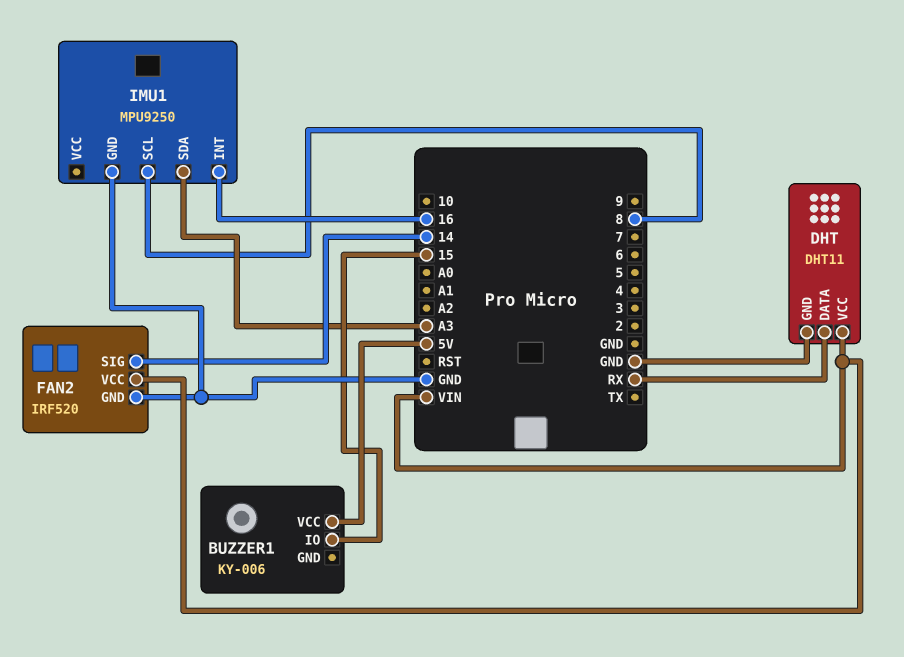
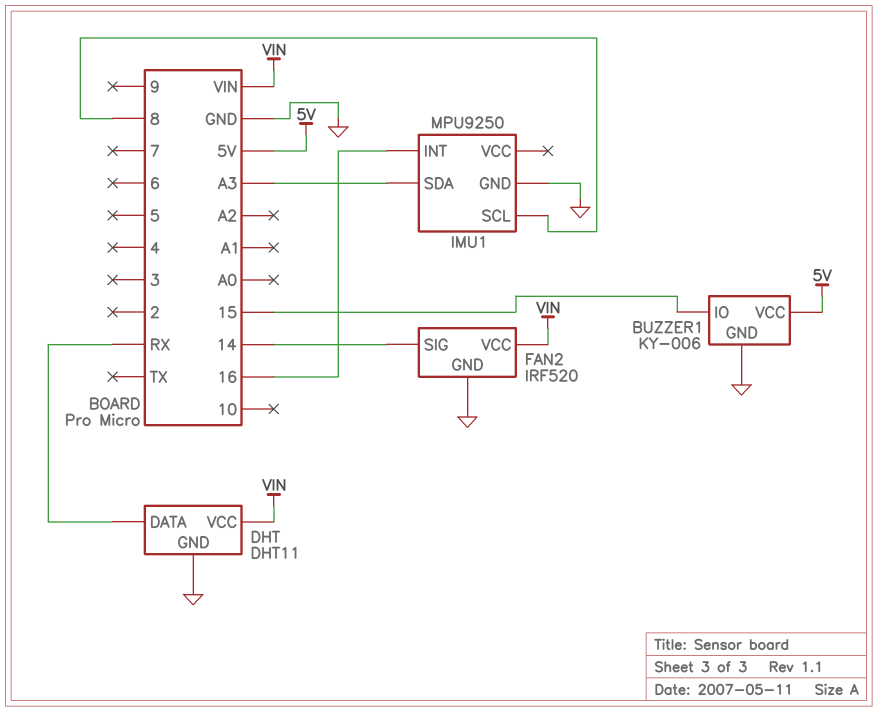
BUZZER1 pin GND: none -> GND

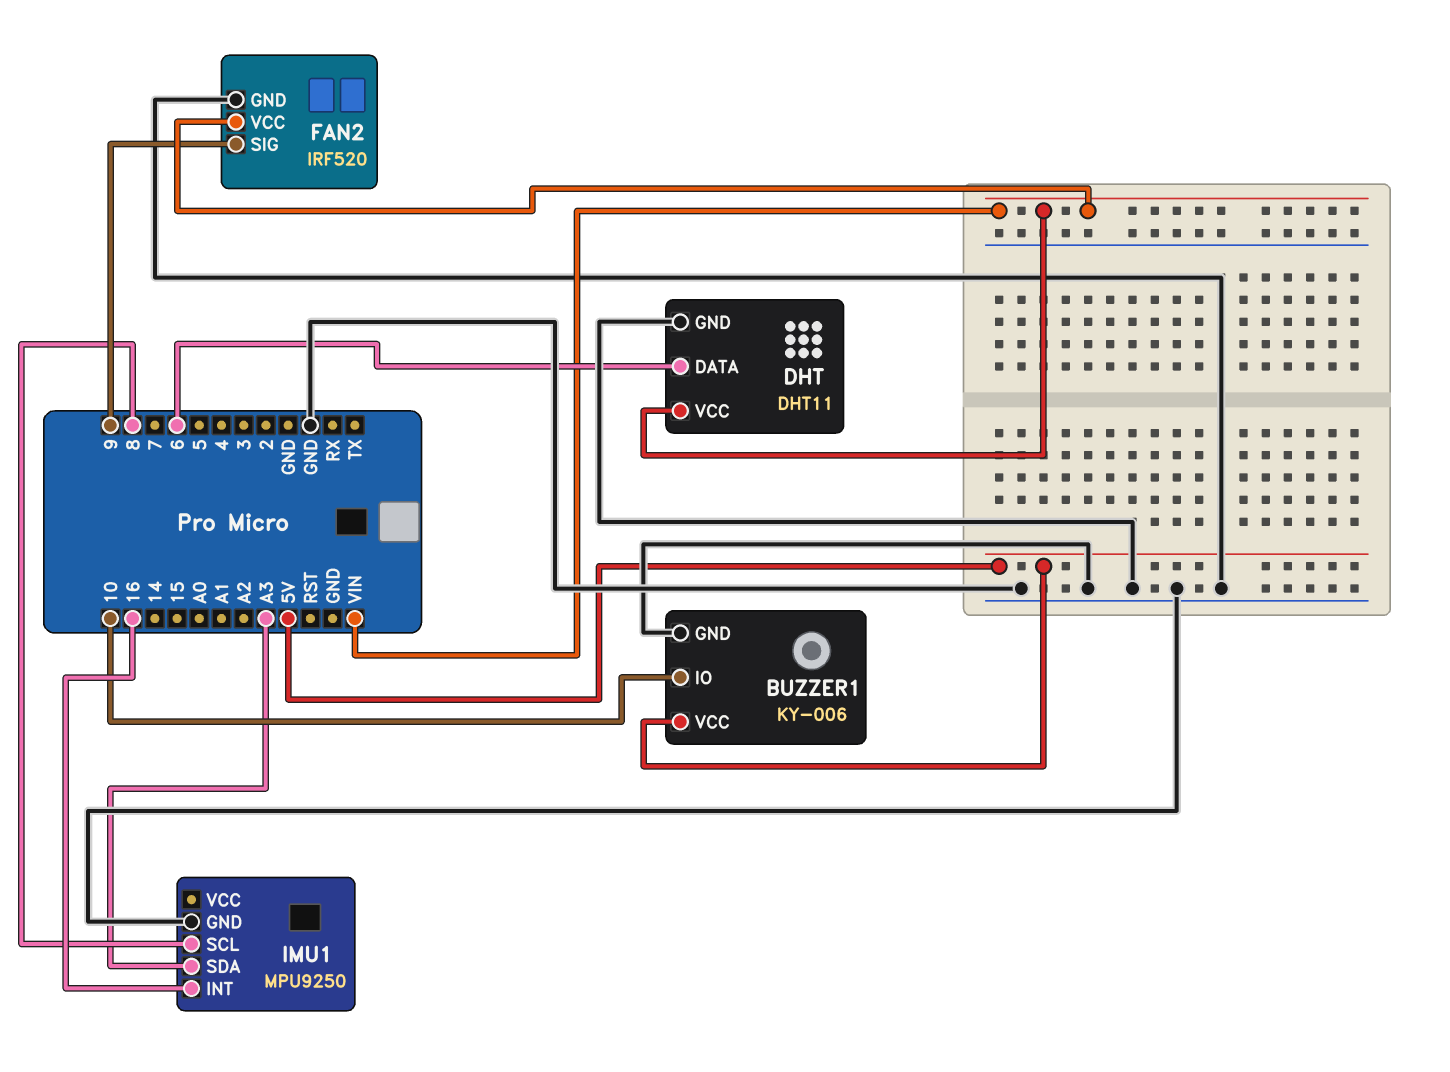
BUZZER1 pin IO: 15 -> 10
DHT pin DATA: RX -> 6
FAN2 pin SIG: 14 -> 9

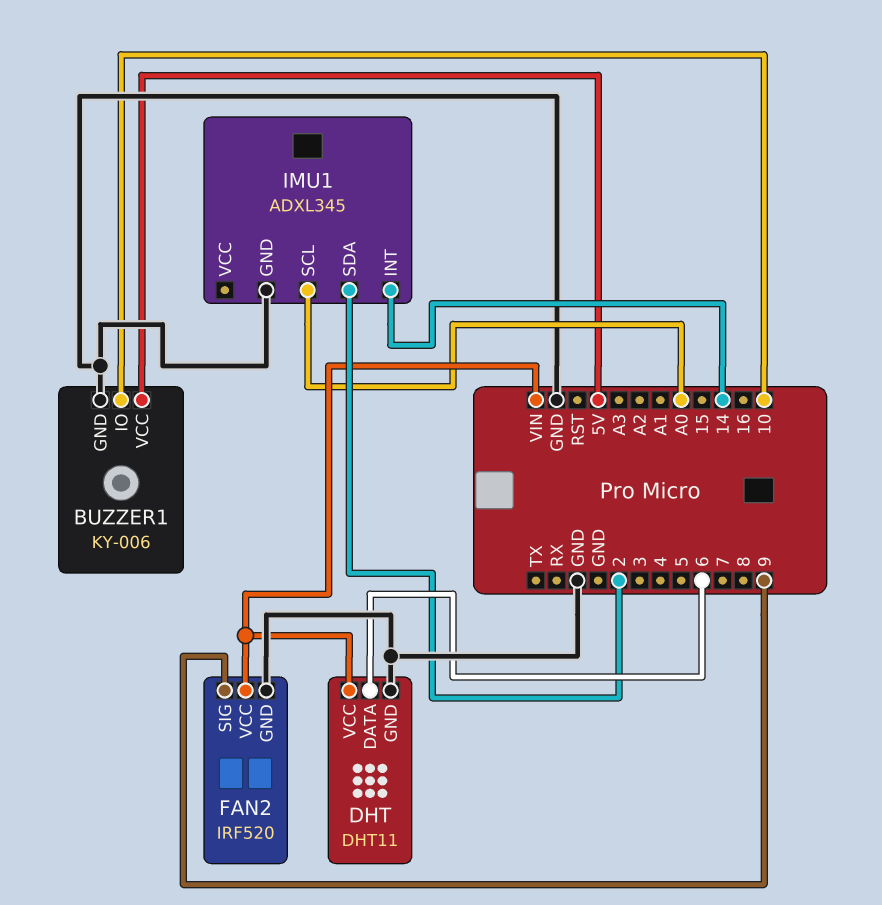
IMU1: MPU9250 -> ADXL345
IMU1 pin INT: 16 -> 14
IMU1 pin SCL: 8 -> A0
IMU1 pin SDA: A3 -> 2

